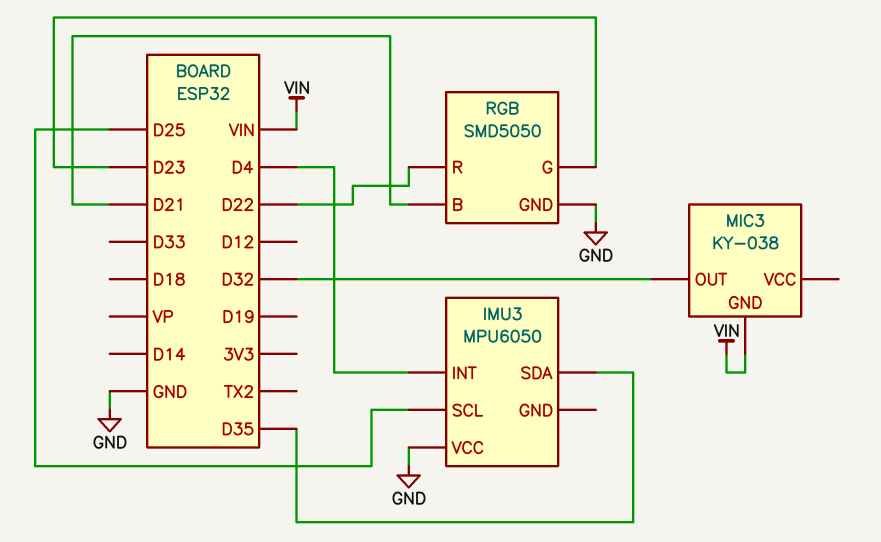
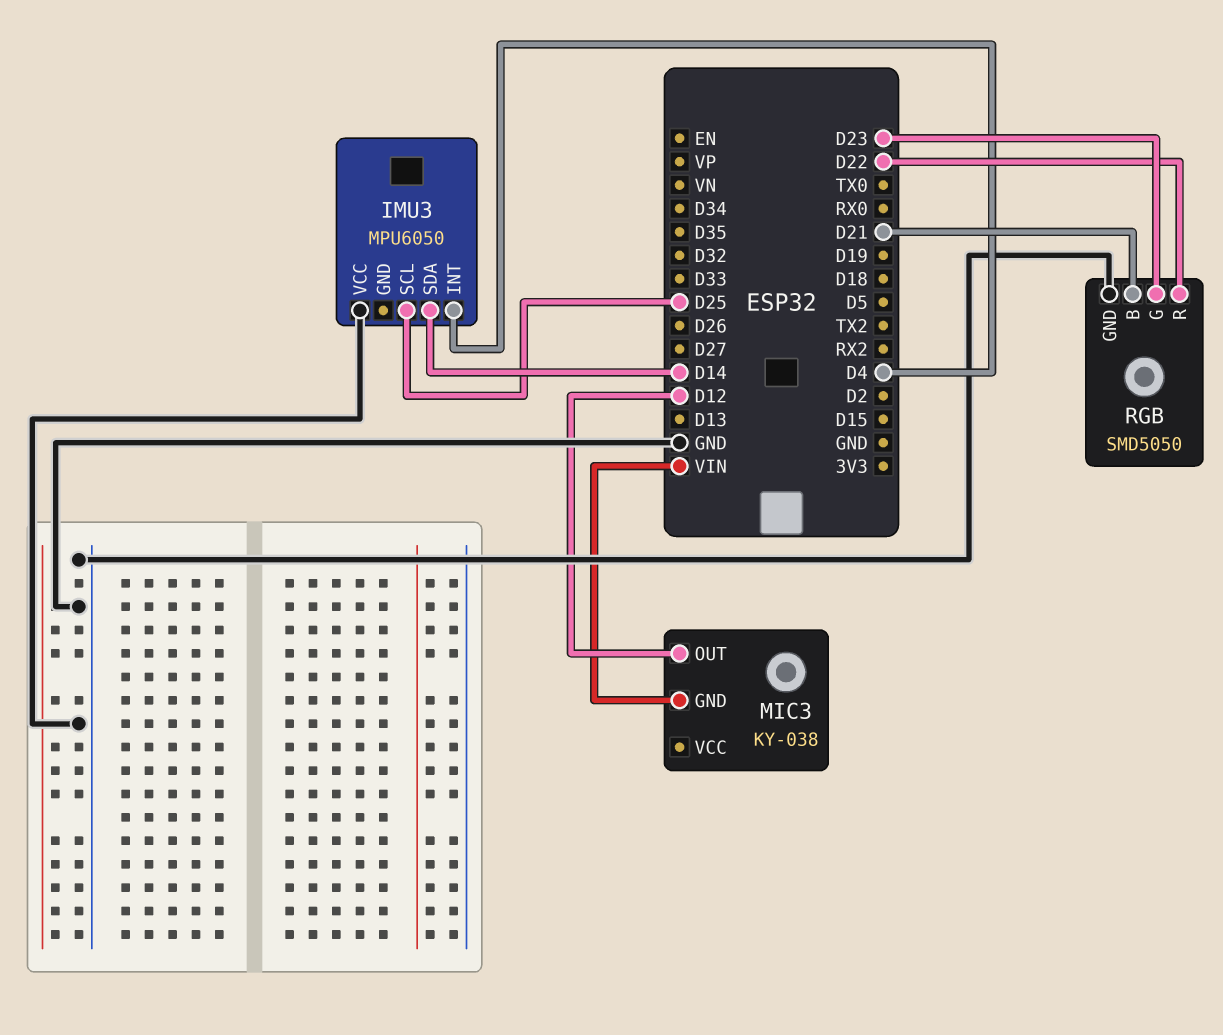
IMU3 pin SDA: D35 -> D14
MIC3 pin OUT: D32 -> D12

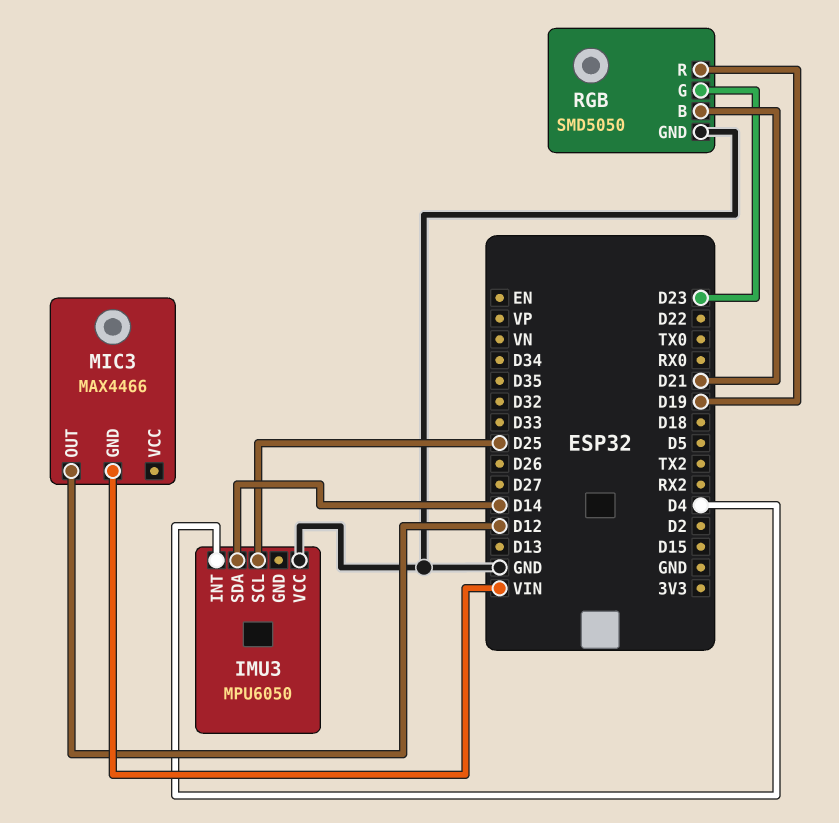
MIC3: KY-038 -> MAX4466
RGB pin R: D22 -> D19

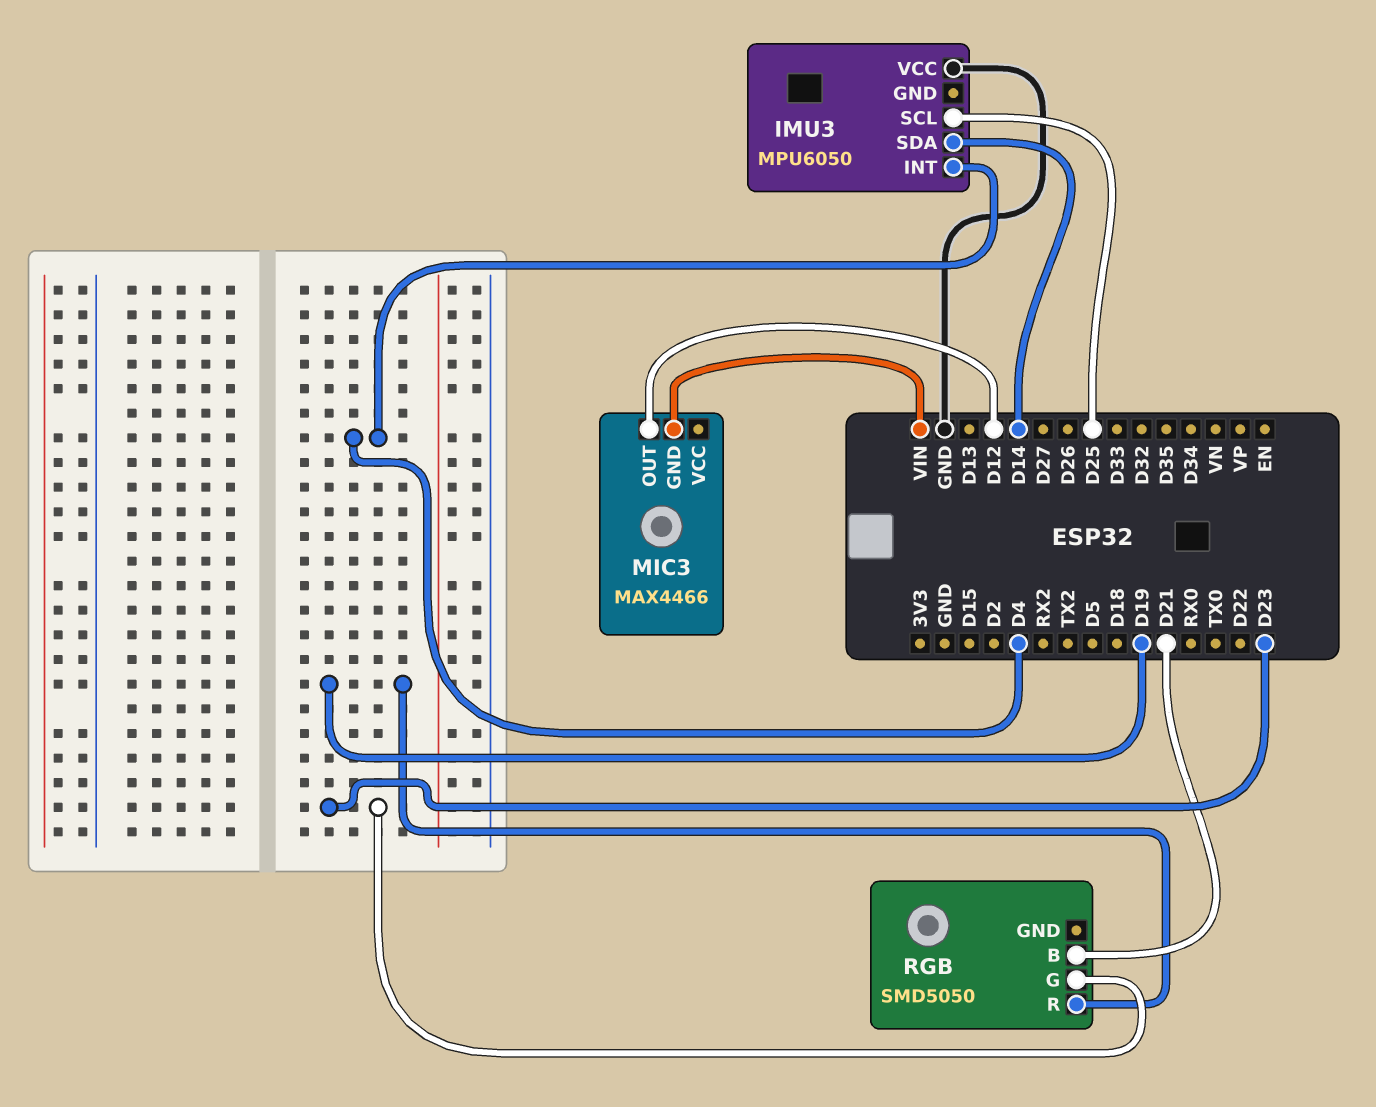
RGB pin GND: GND -> none

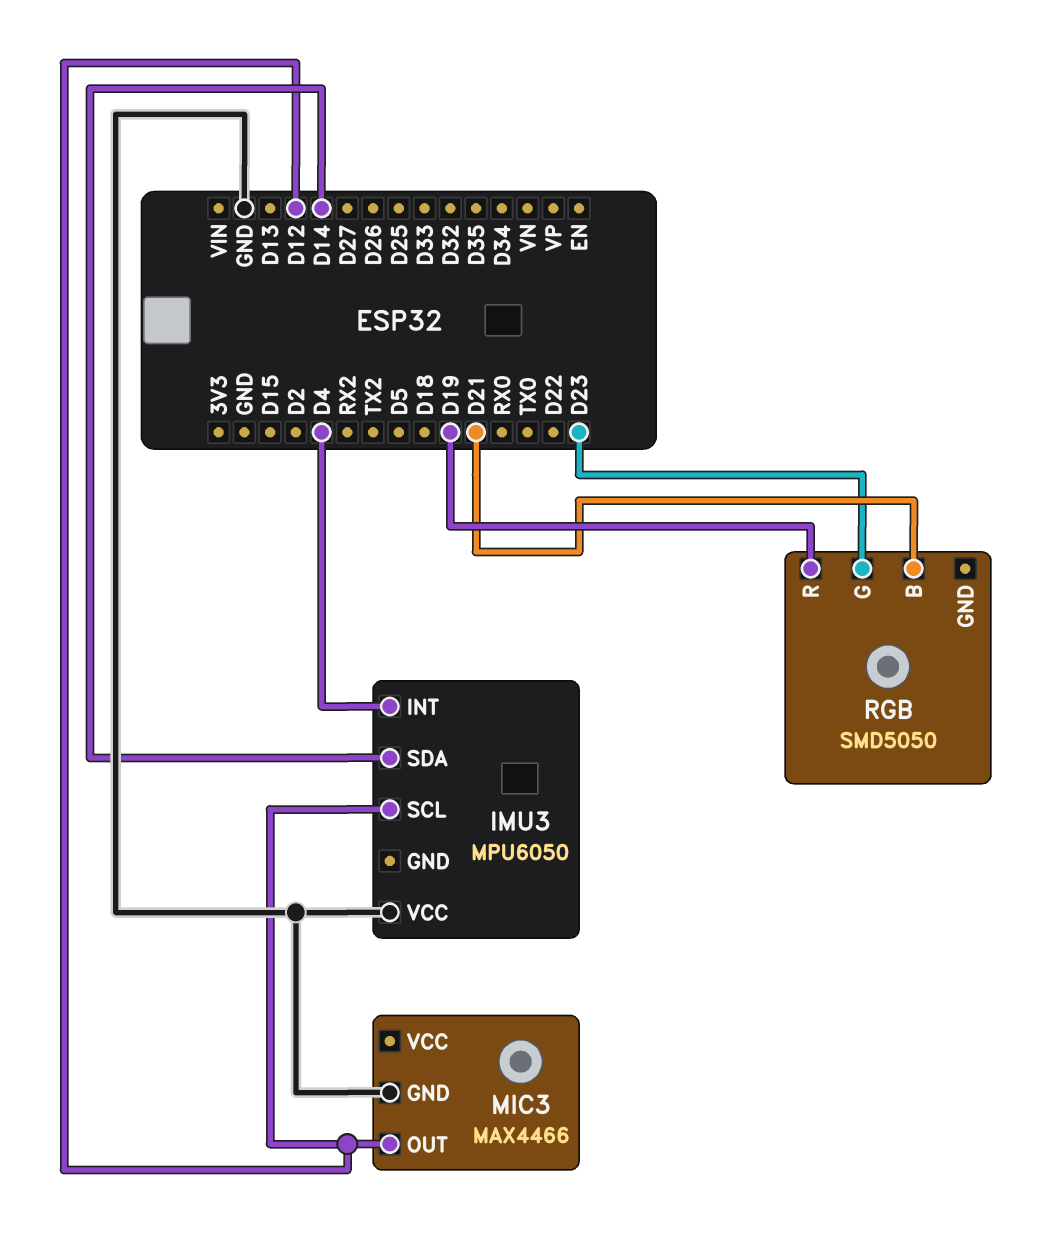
IMU3 pin SCL: D25 -> D12
MIC3 pin GND: VIN -> GND

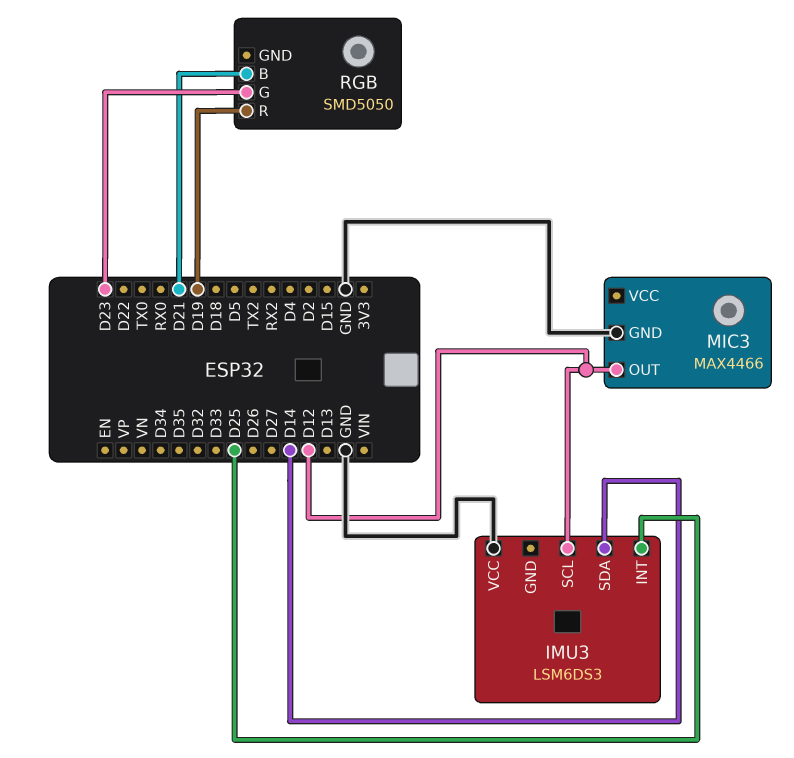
IMU3: MPU6050 -> LSM6DS3
IMU3 pin INT: D4 -> D25

